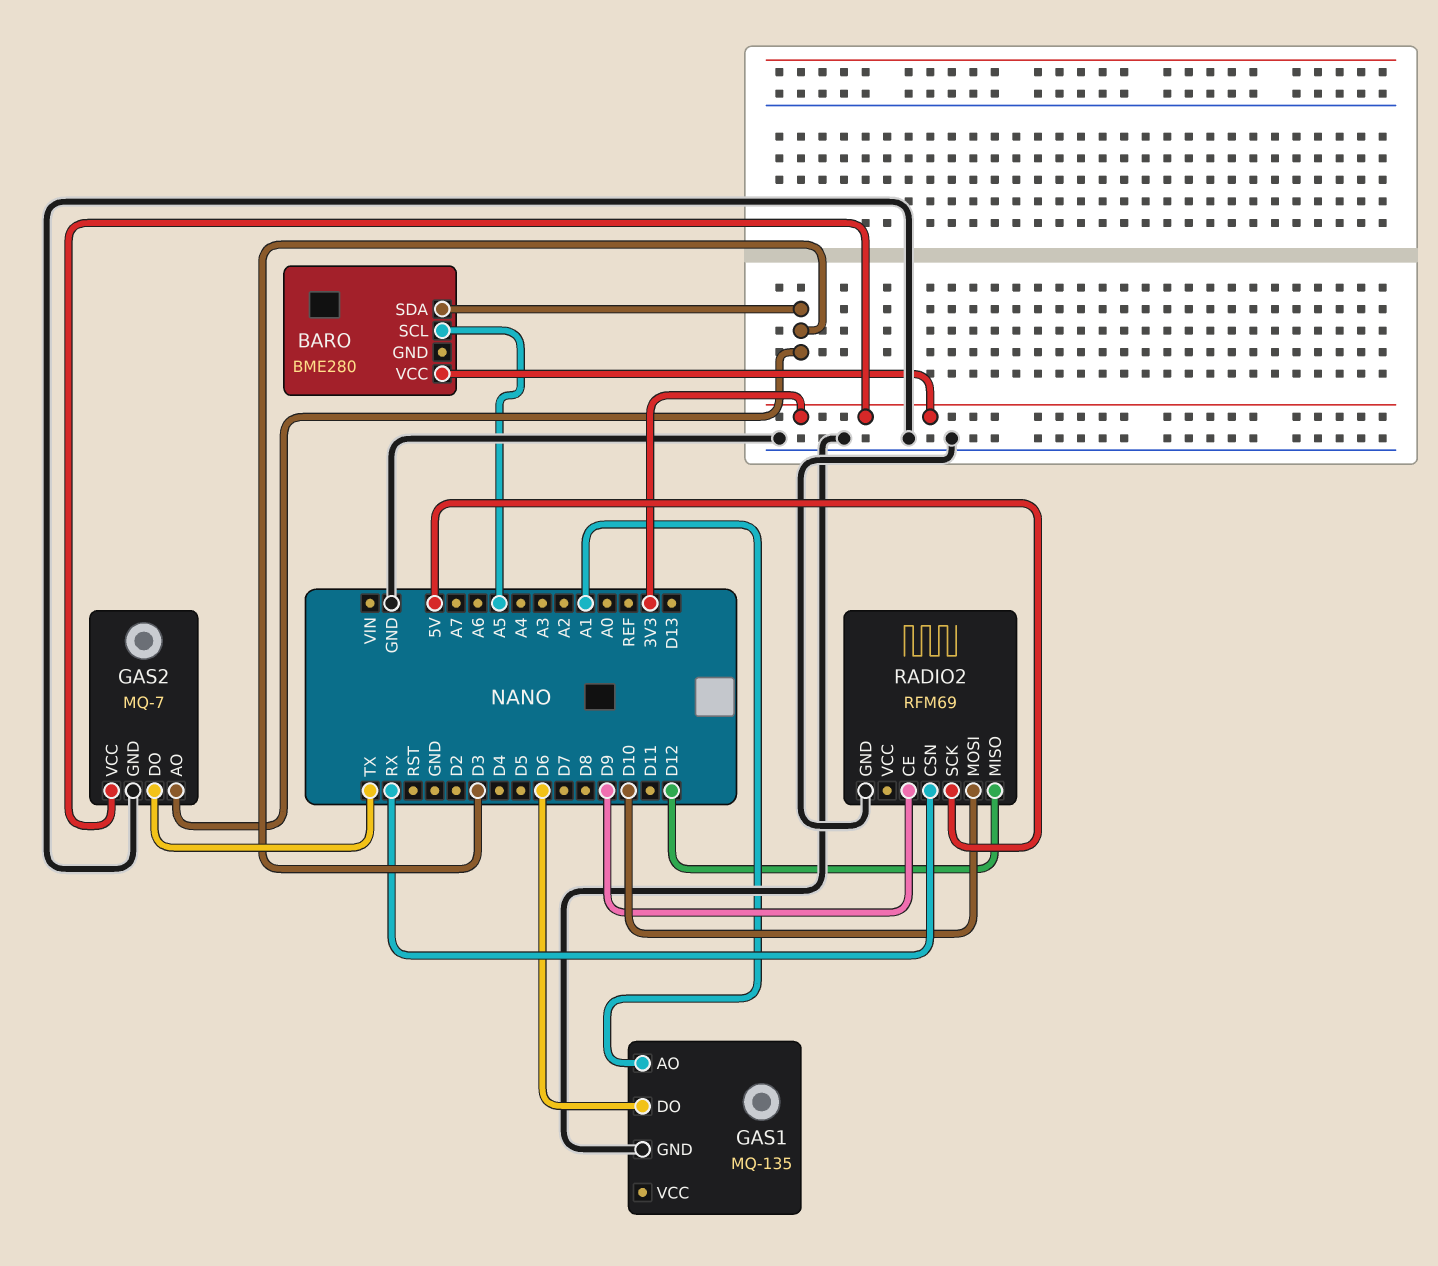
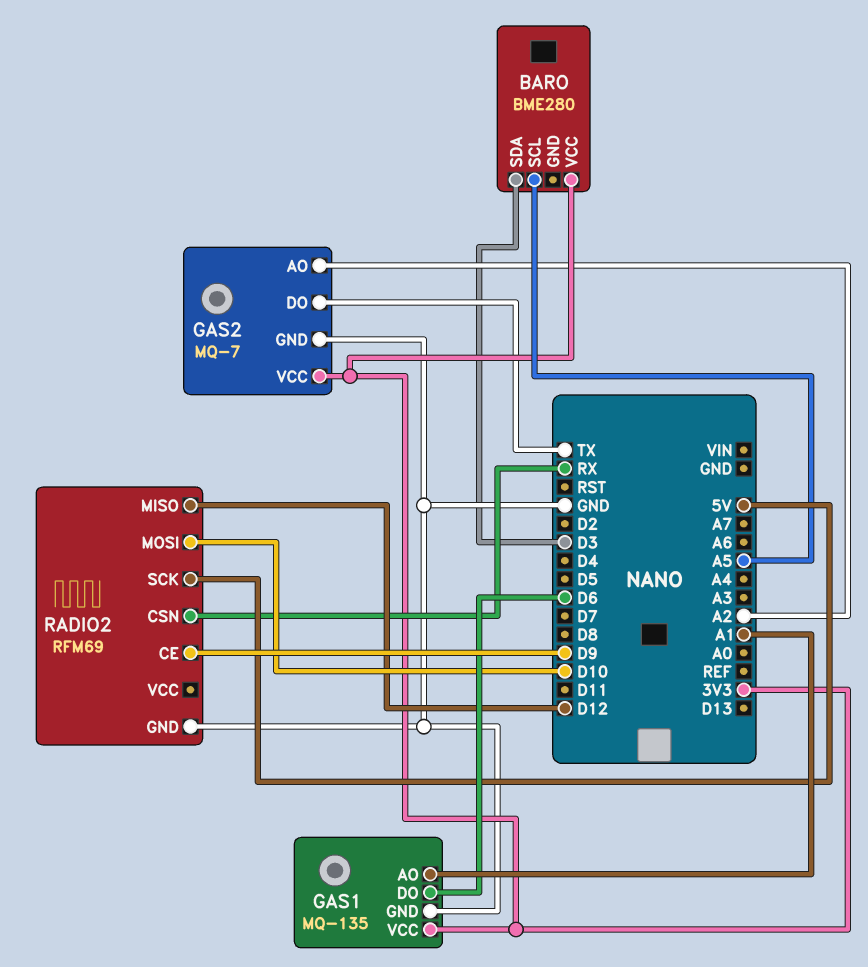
GAS1 pin VCC: none -> 3V3
GAS2 pin AO: D3 -> A2

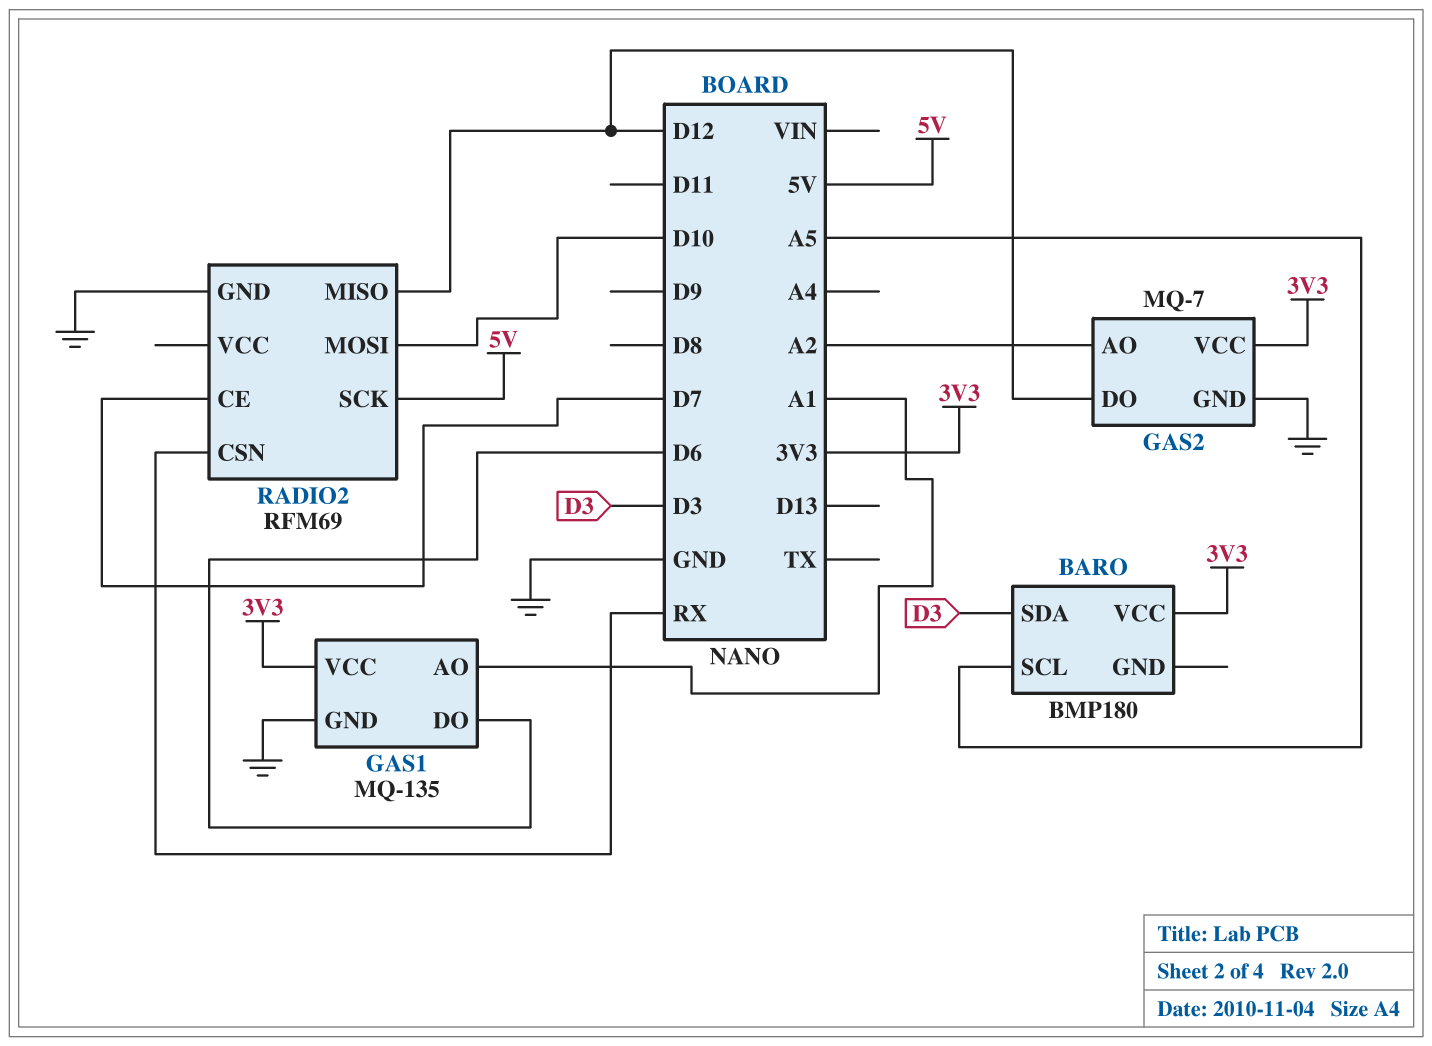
BARO: BME280 -> BMP180
GAS2 pin DO: TX -> D12
RADIO2 pin CE: D9 -> D7

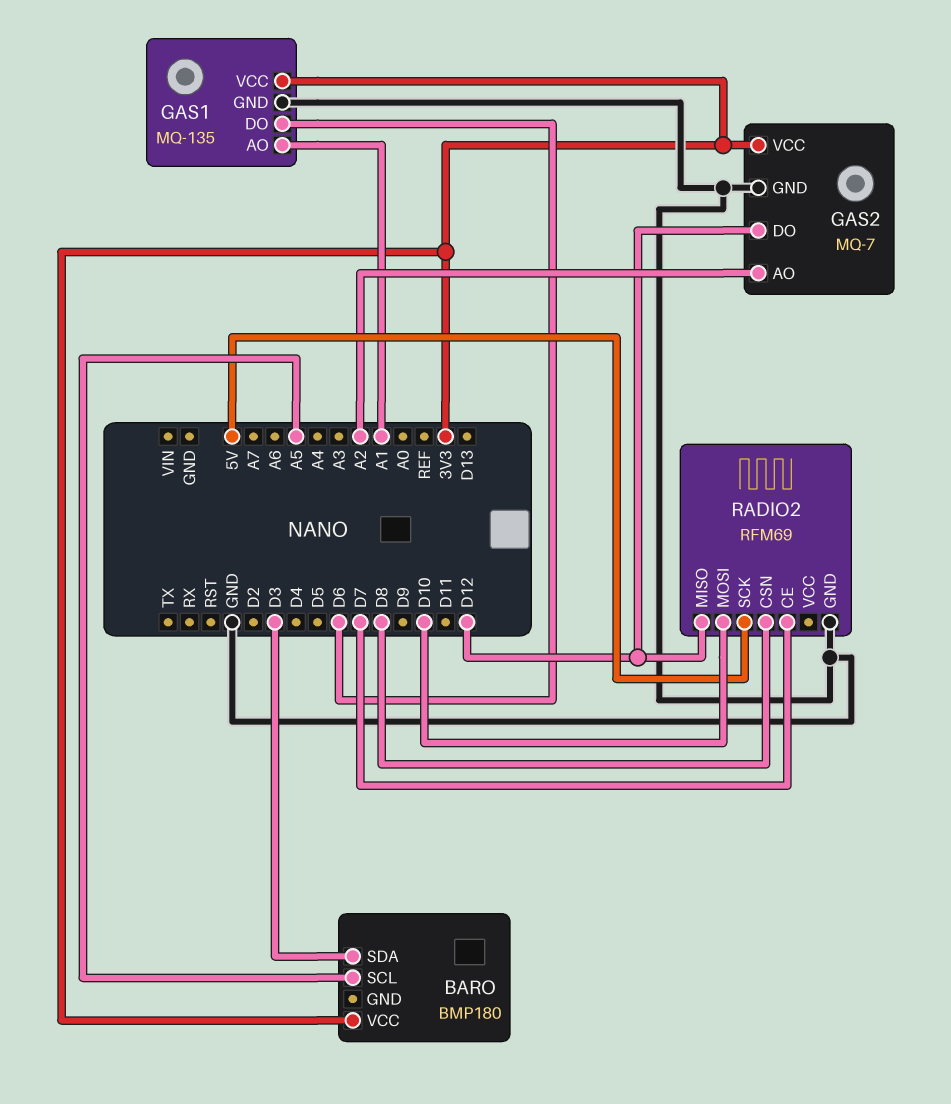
RADIO2 pin CSN: RX -> D8

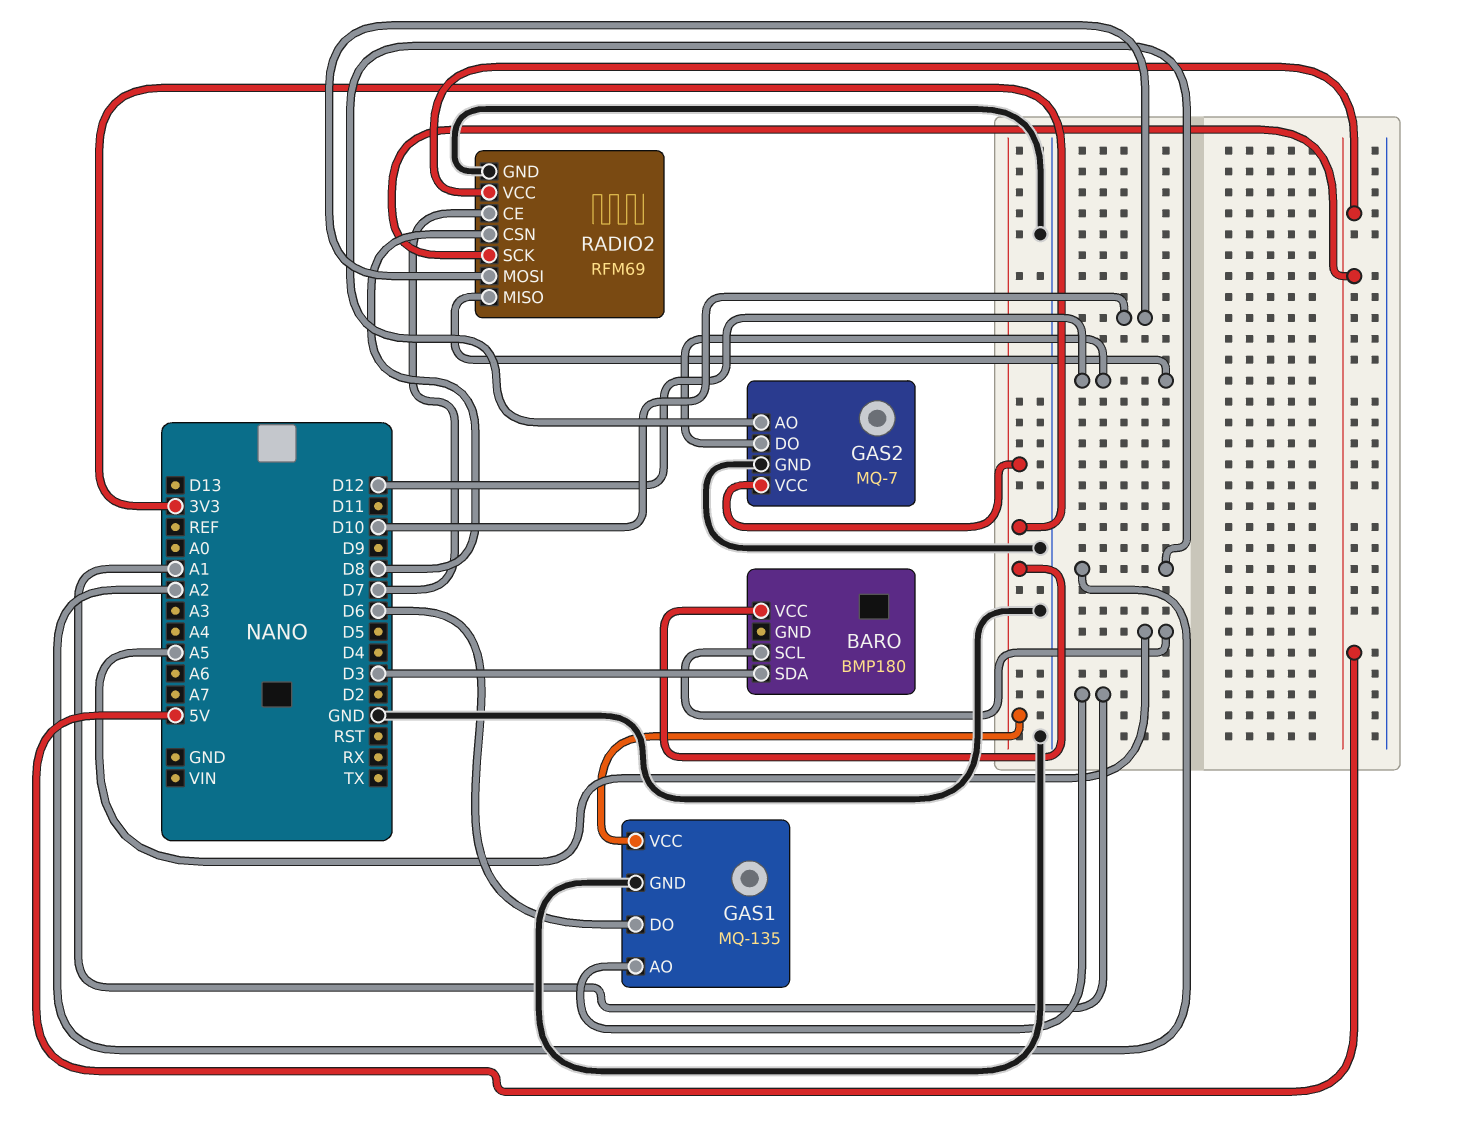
RADIO2 pin VCC: none -> 5V

